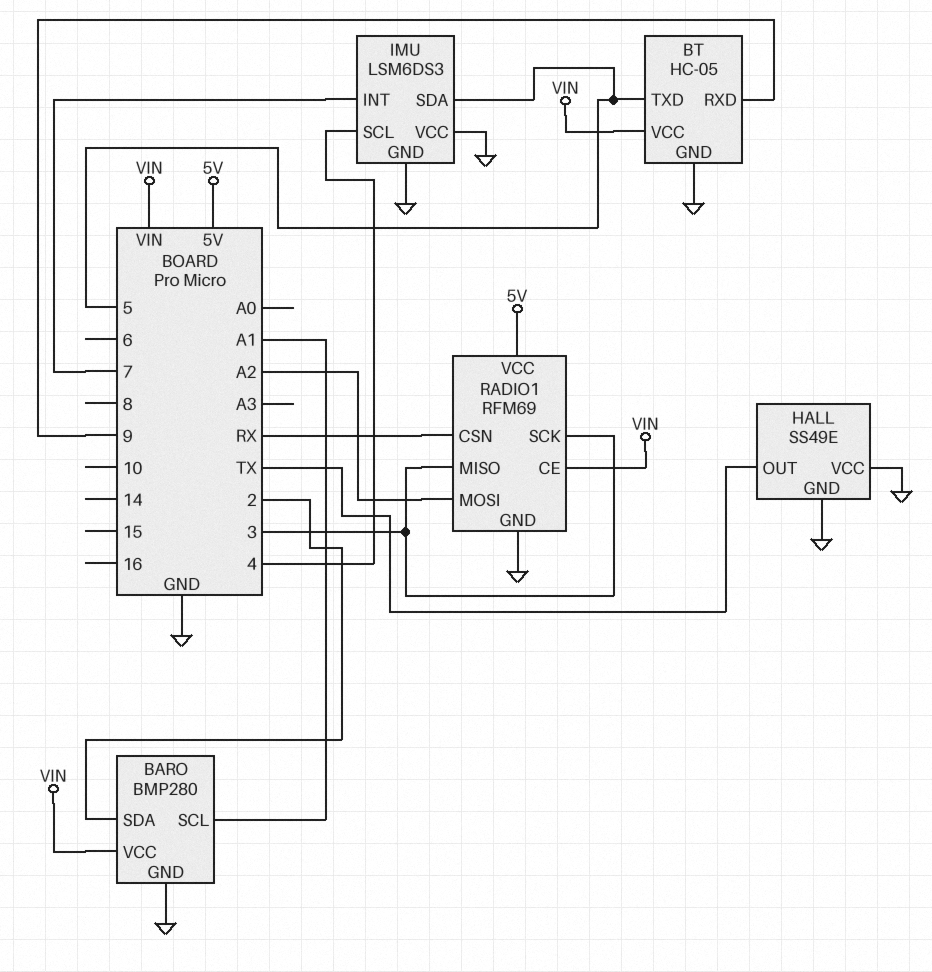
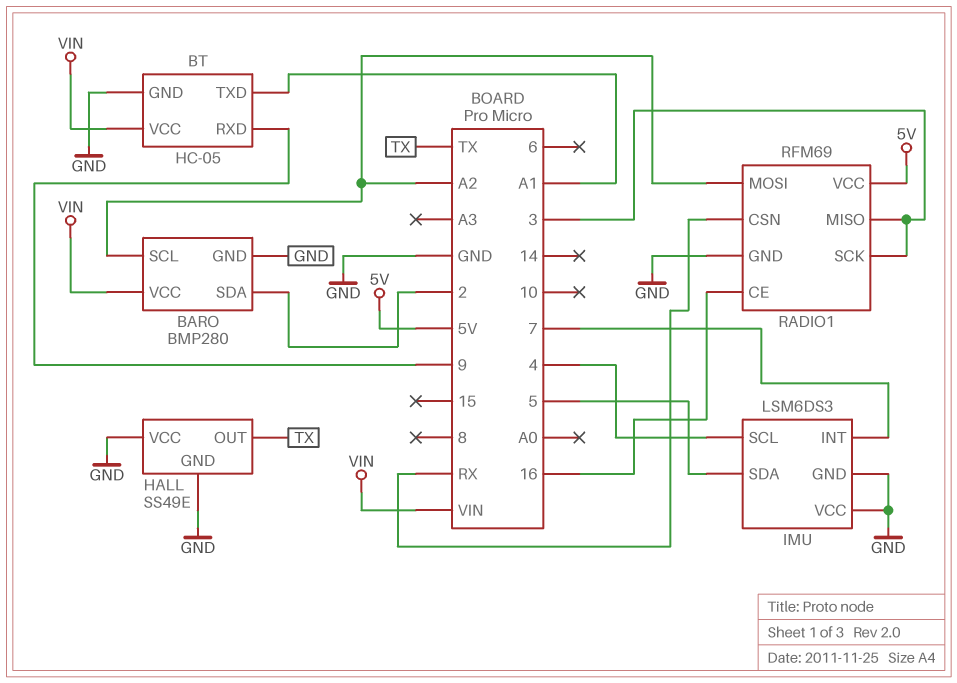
BARO pin SCL: A1 -> A2
BT pin TXD: 5 -> A1
RADIO1 pin CE: VIN -> 16

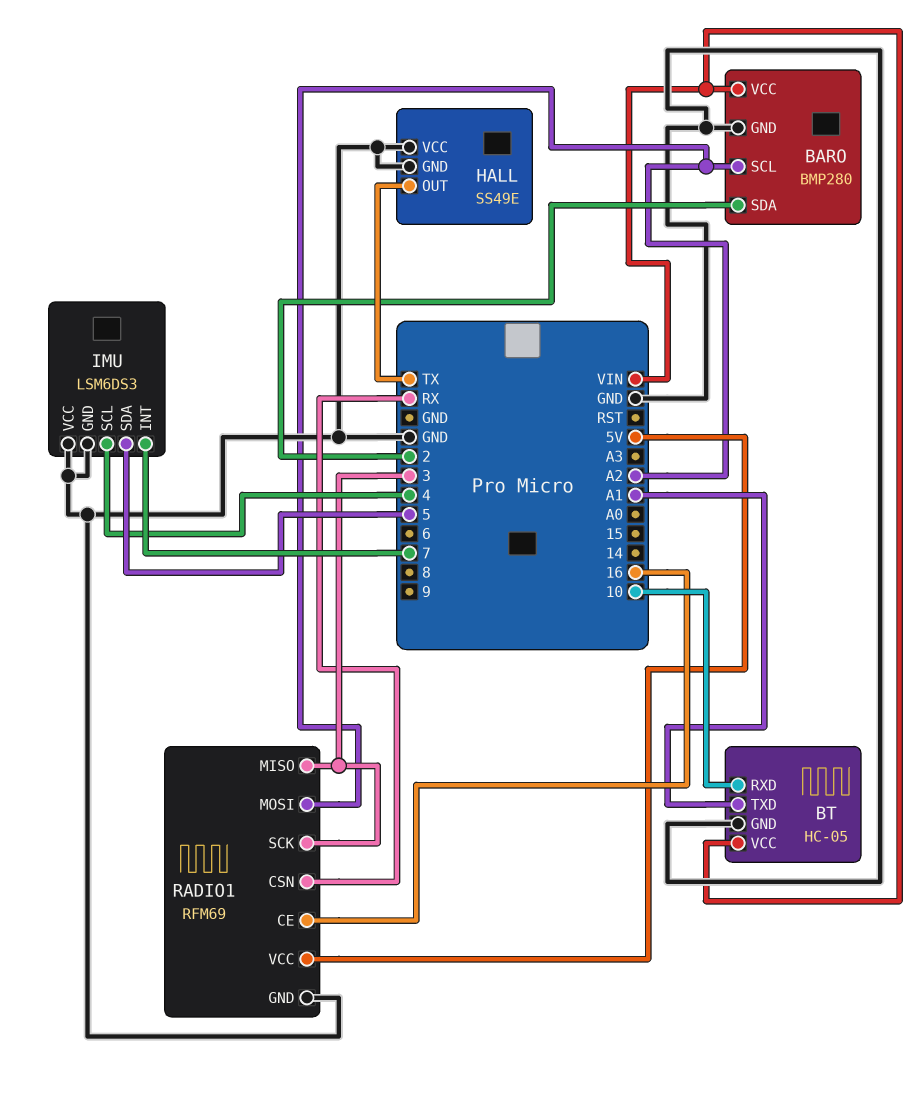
BT pin RXD: 9 -> 10

